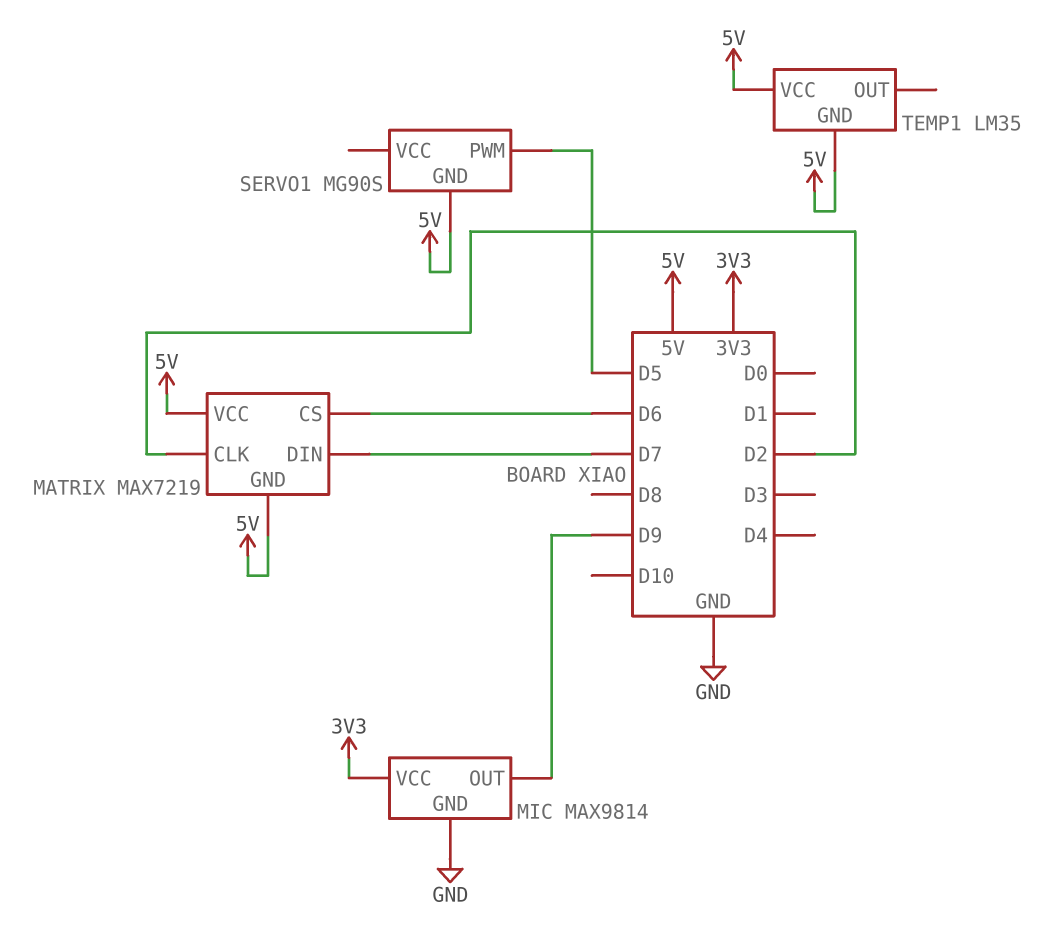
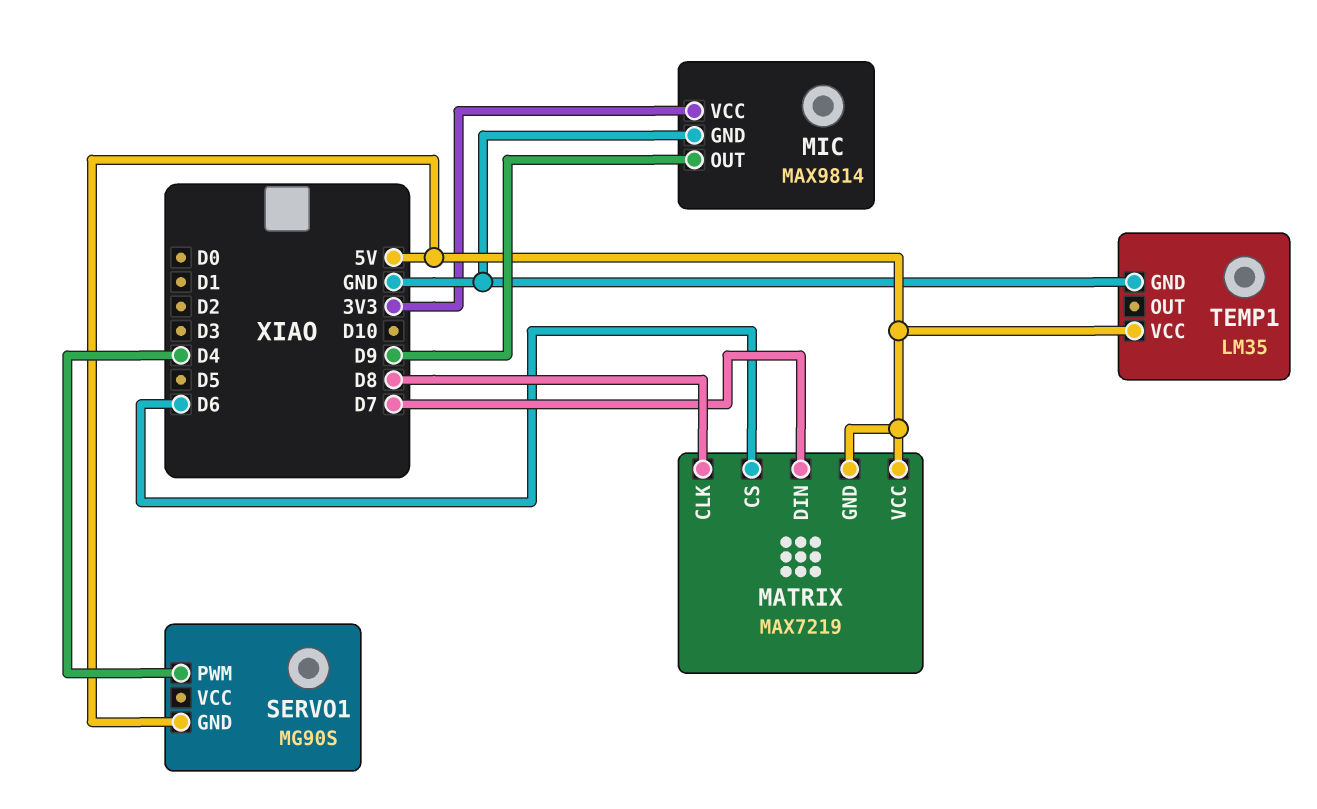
MATRIX pin CLK: D2 -> D8
SERVO1 pin PWM: D5 -> D4
TEMP1 pin GND: 5V -> GND

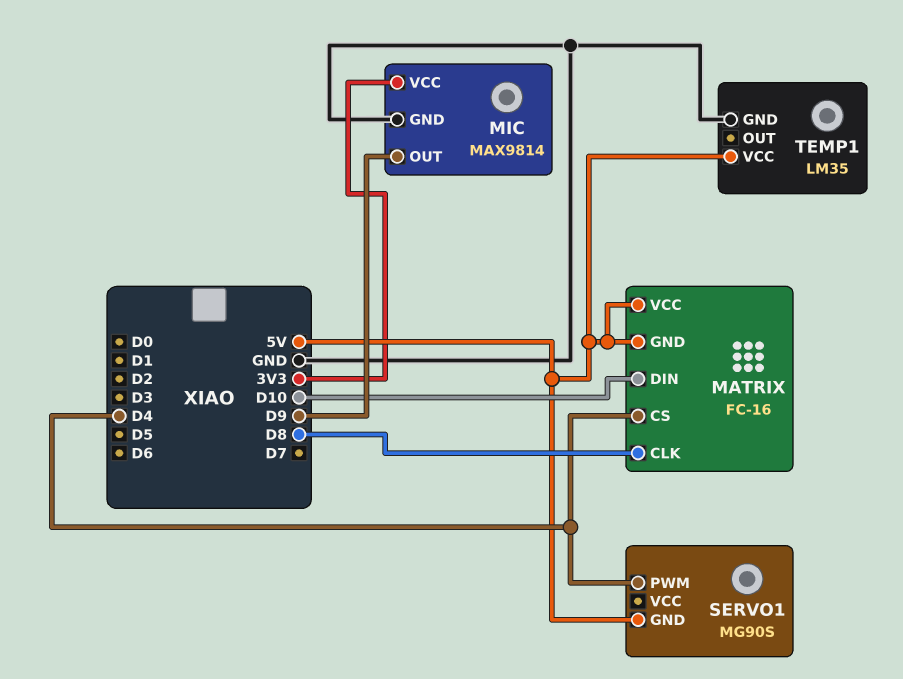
MATRIX: MAX7219 -> FC-16
MATRIX pin CS: D6 -> D4
MATRIX pin DIN: D7 -> D10

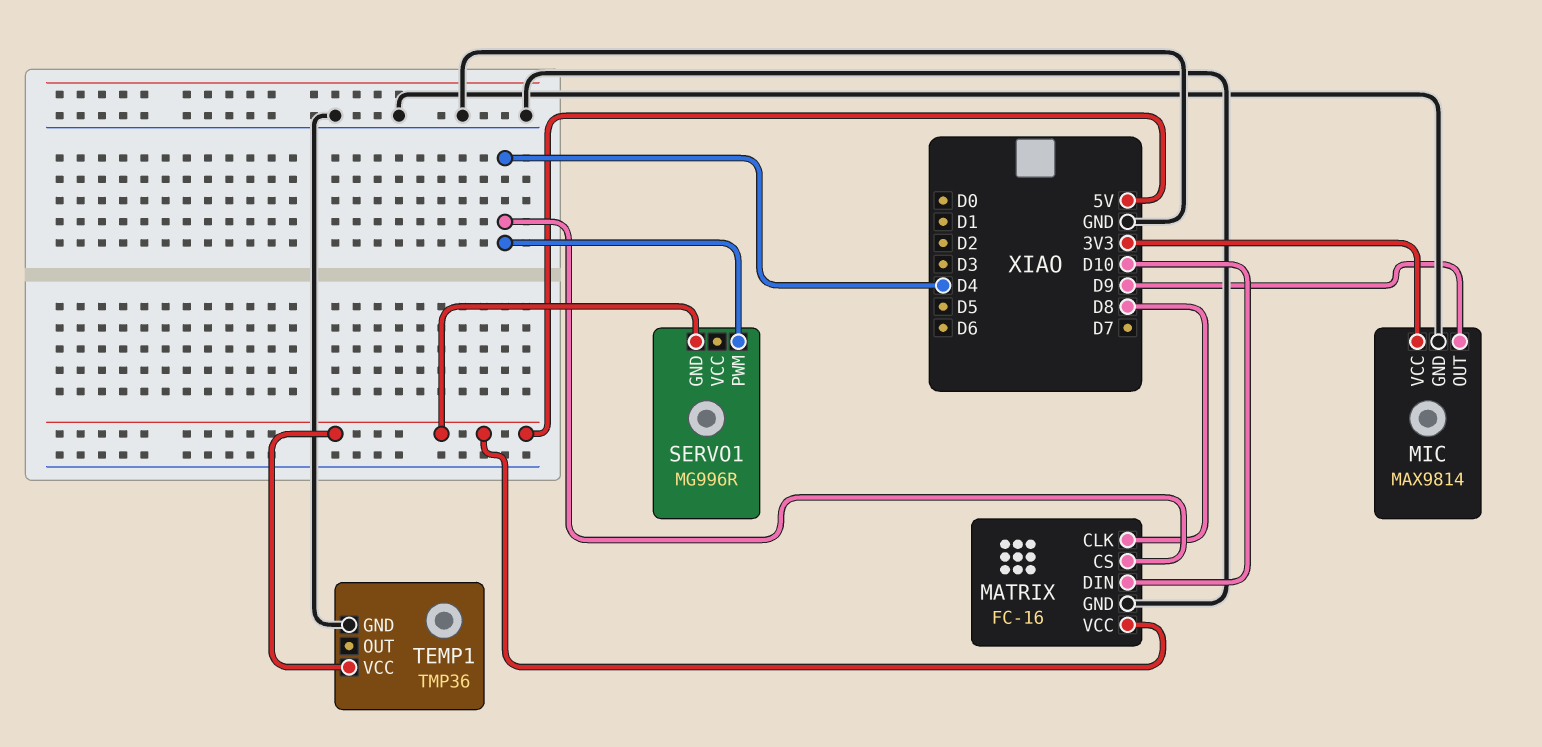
MATRIX pin GND: 5V -> GND
SERVO1: MG90S -> MG996R
TEMP1: LM35 -> TMP36

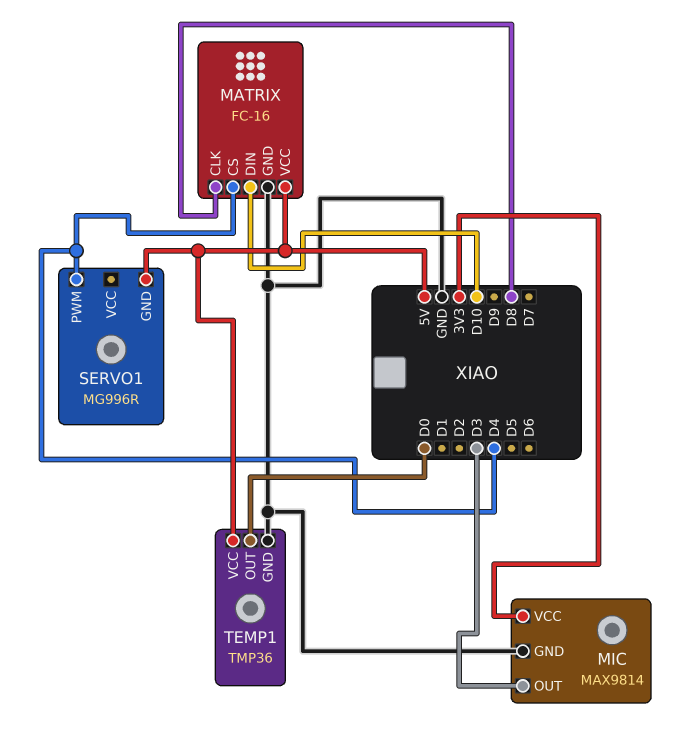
MIC pin OUT: D9 -> D3
TEMP1 pin OUT: none -> D0

